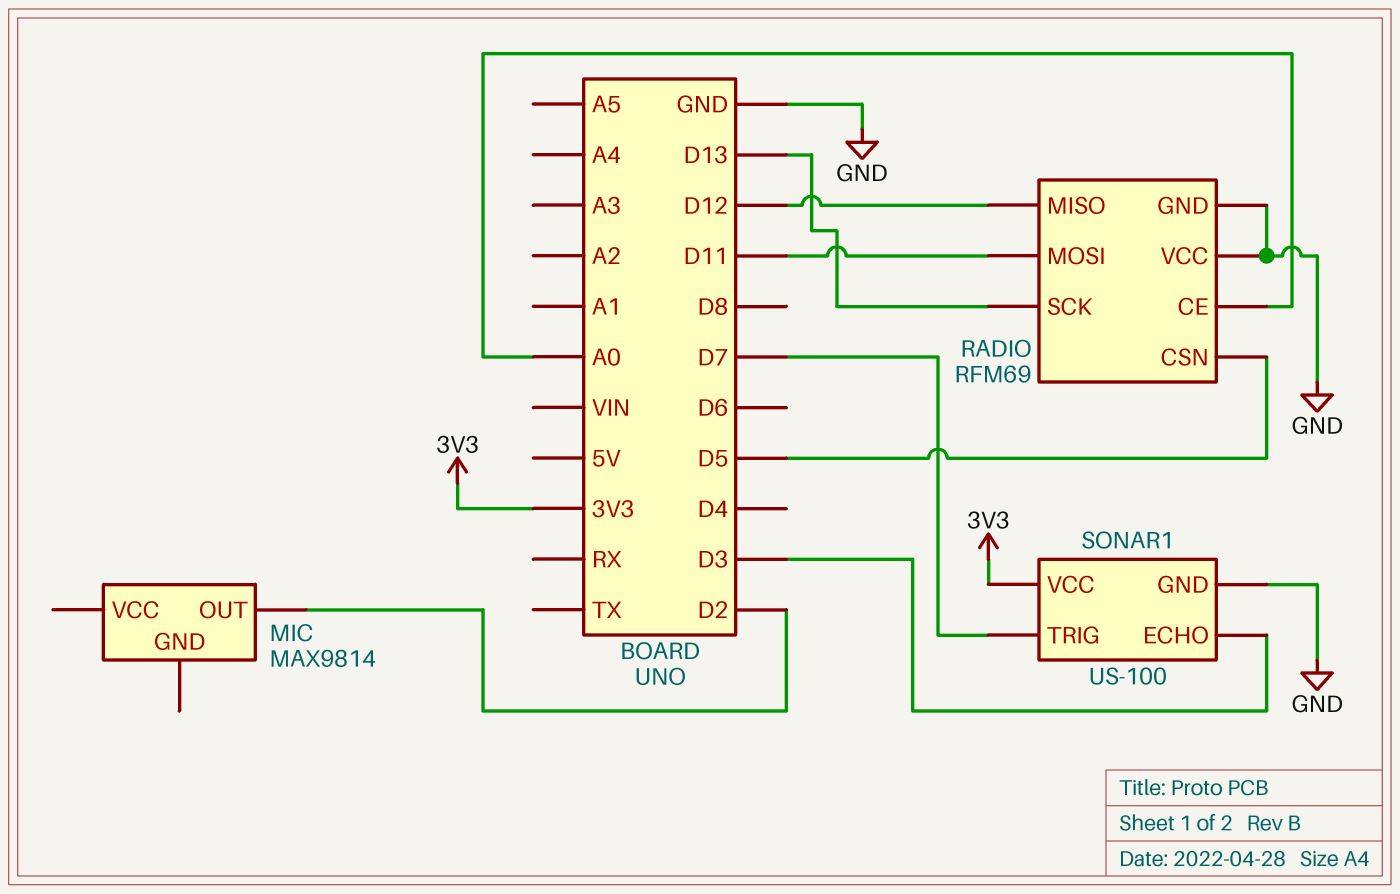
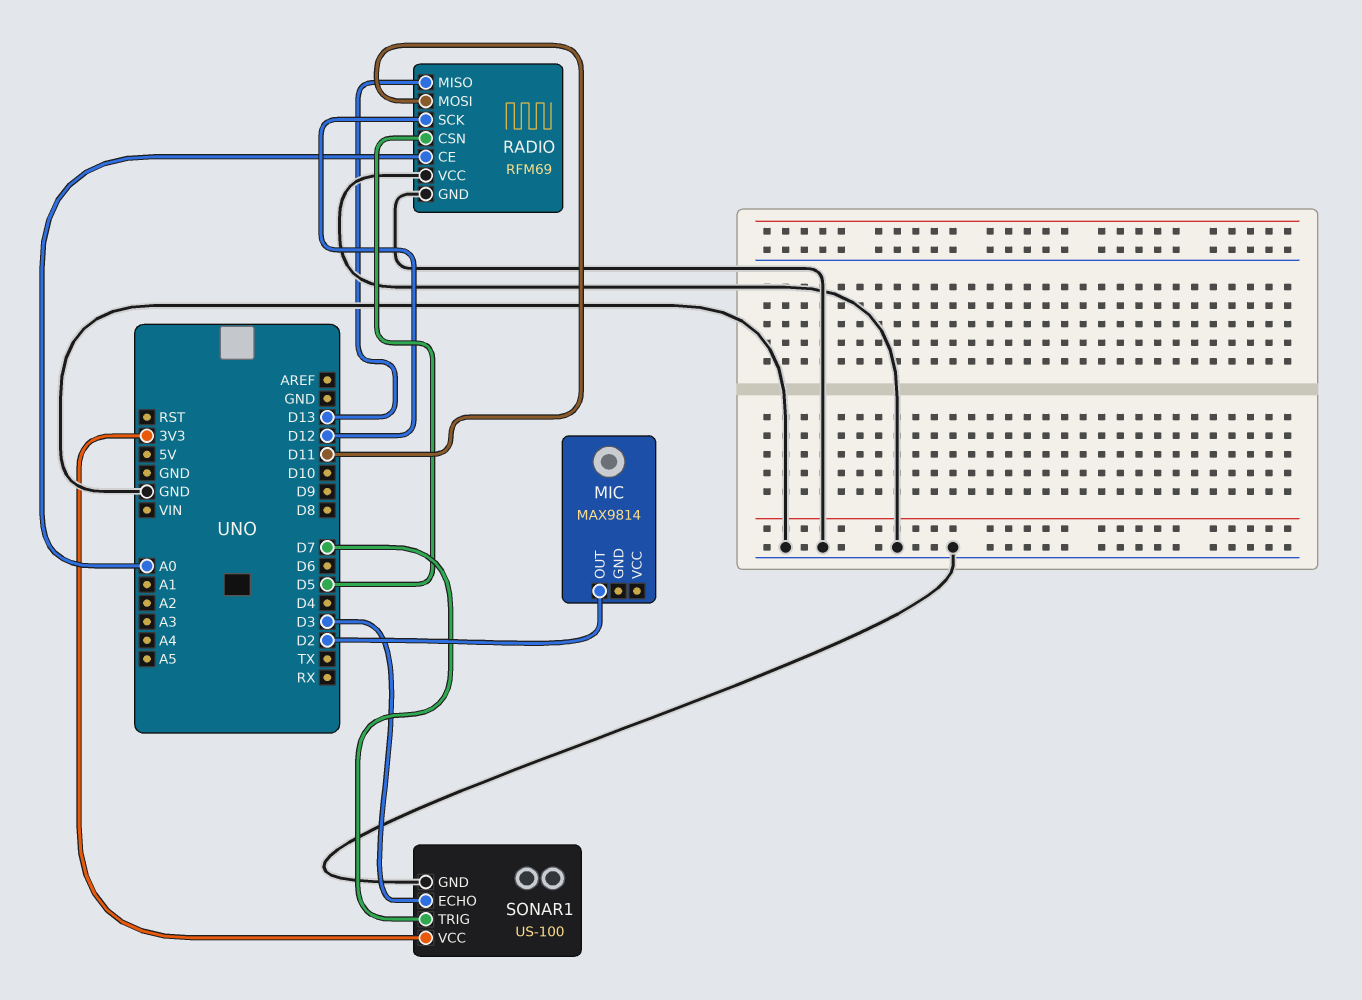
RADIO pin MISO: D12 -> D13
RADIO pin SCK: D13 -> D12

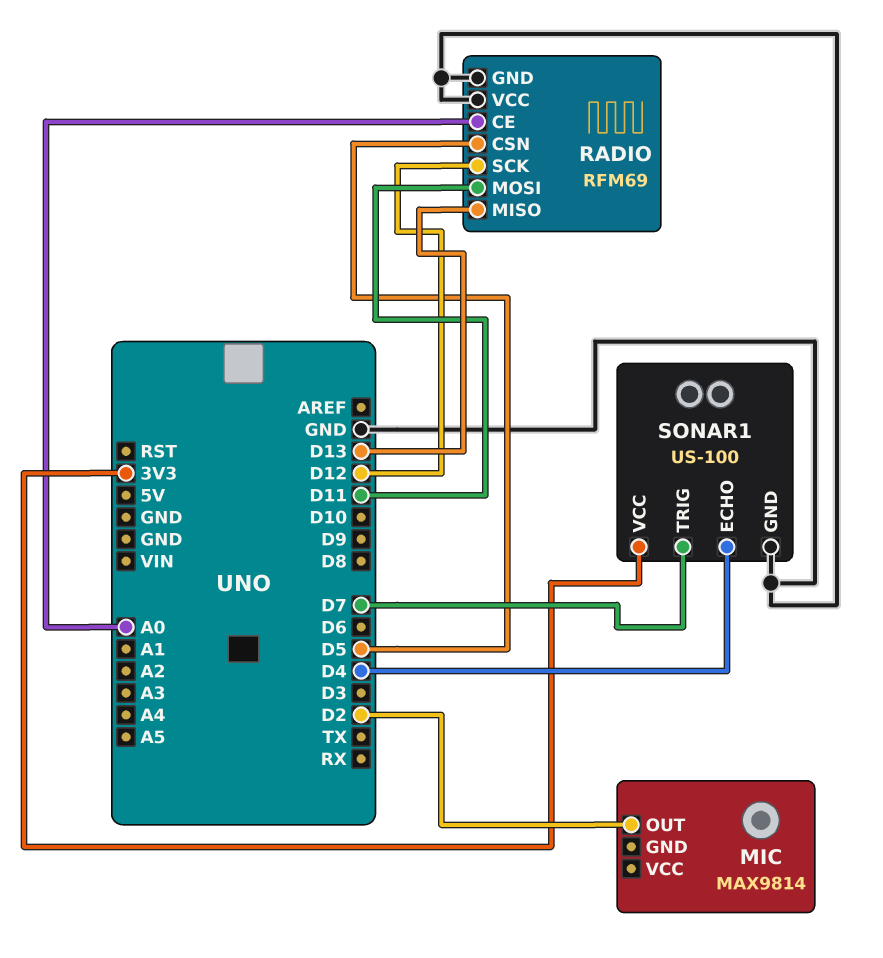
SONAR1 pin ECHO: D3 -> D4

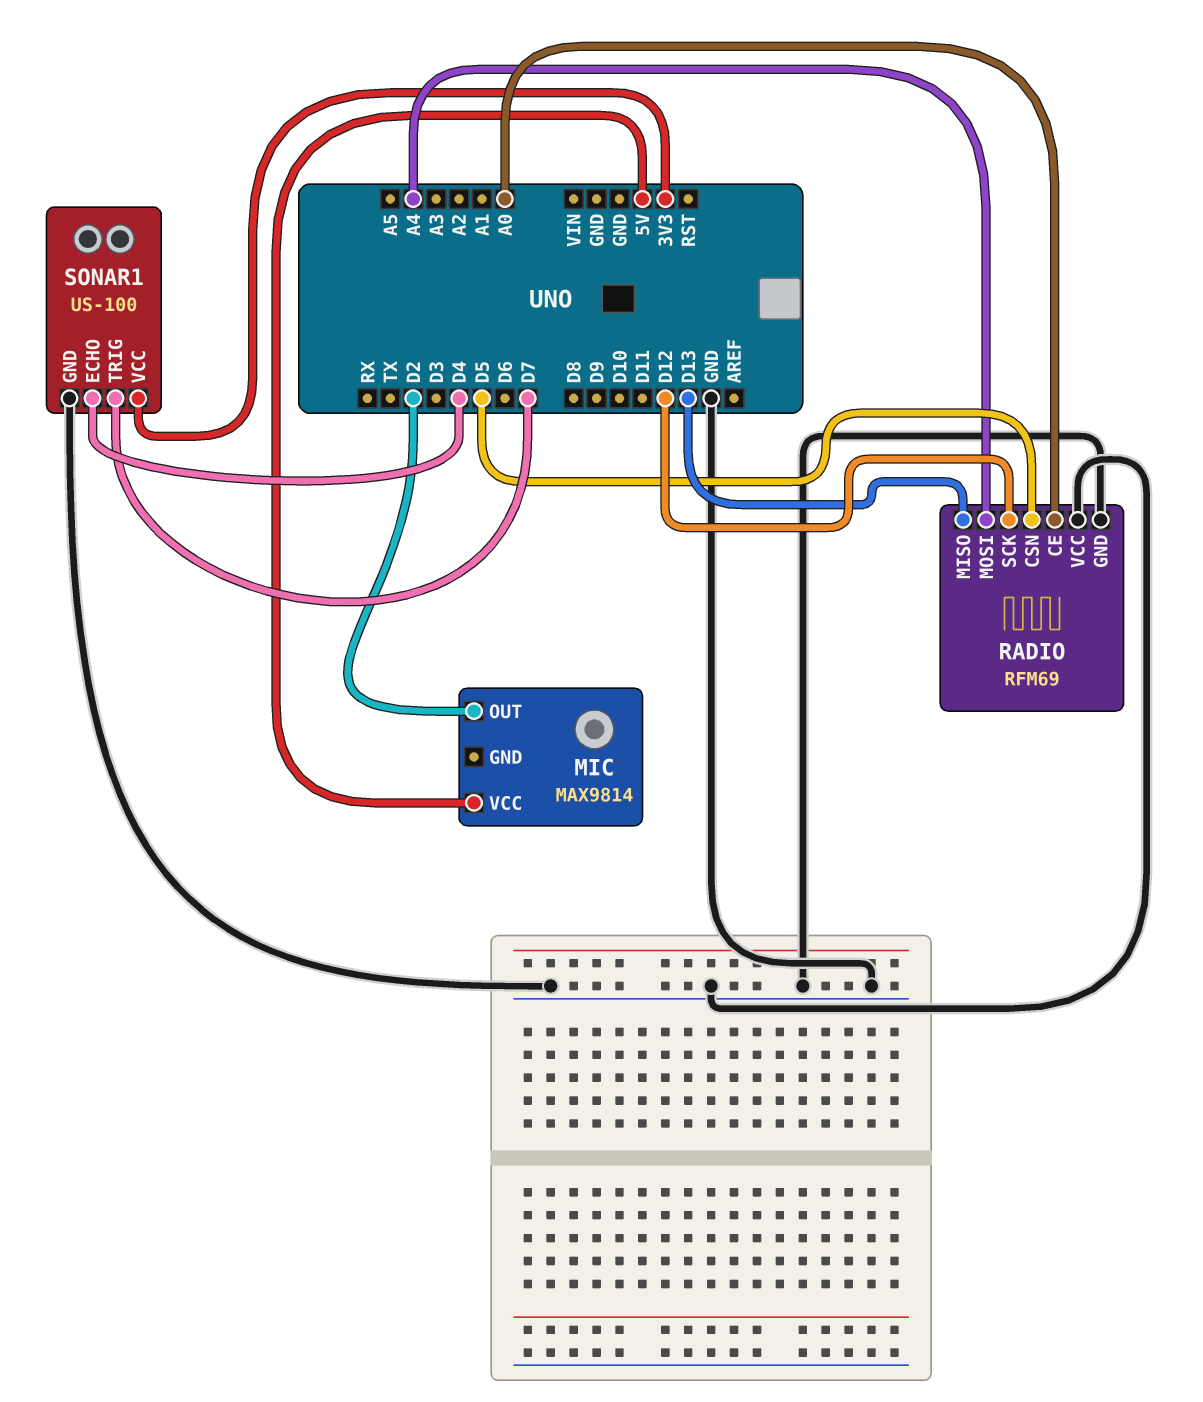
MIC pin VCC: none -> 5V
RADIO pin MOSI: D11 -> A4

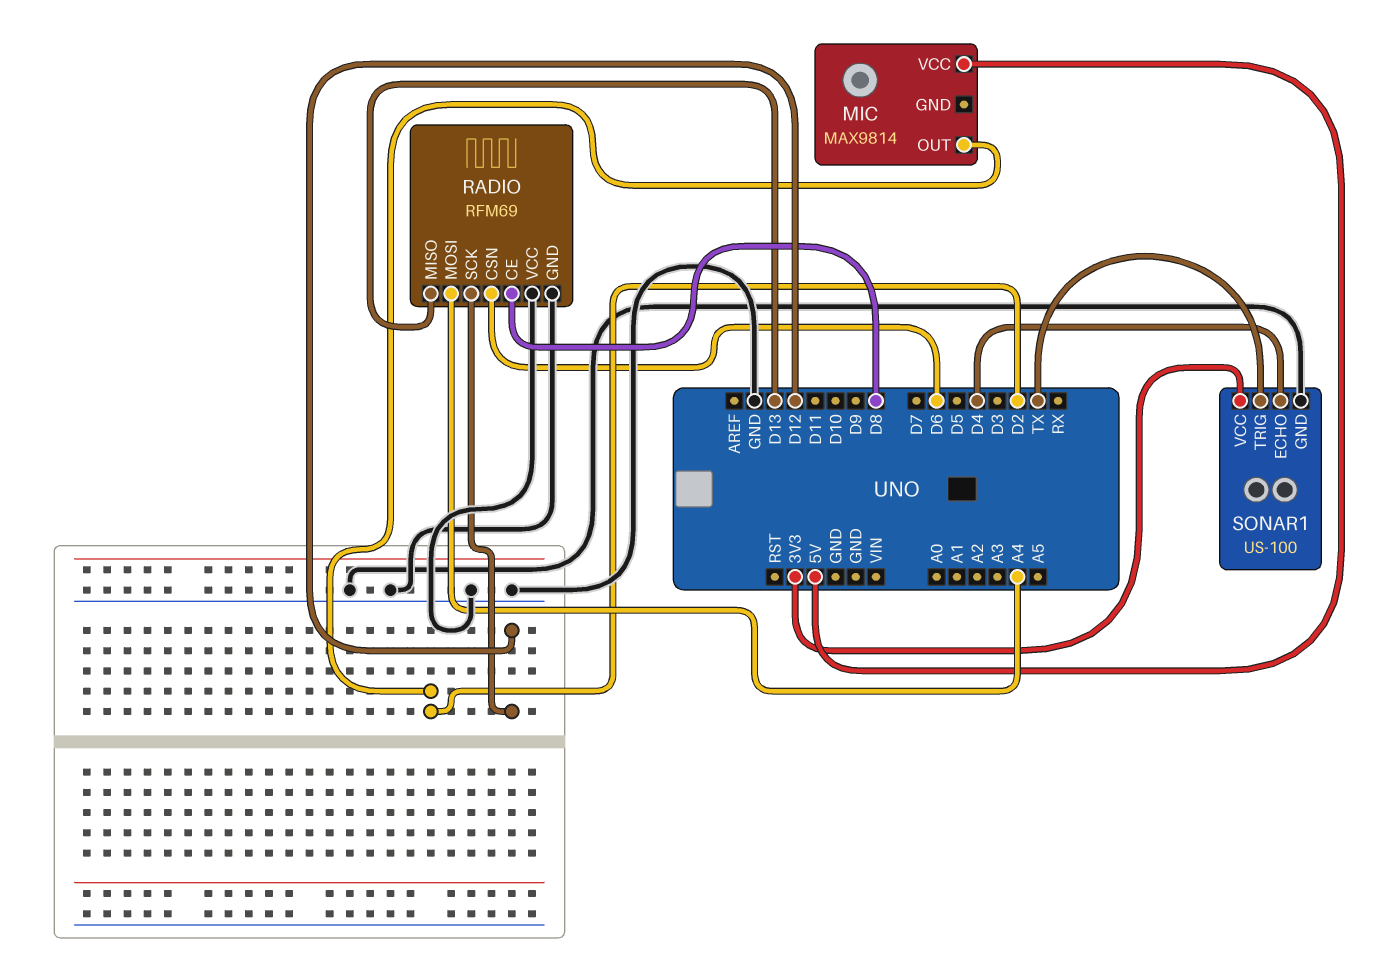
RADIO pin CE: A0 -> D8
RADIO pin CSN: D5 -> D6
SONAR1 pin TRIG: D7 -> TX

